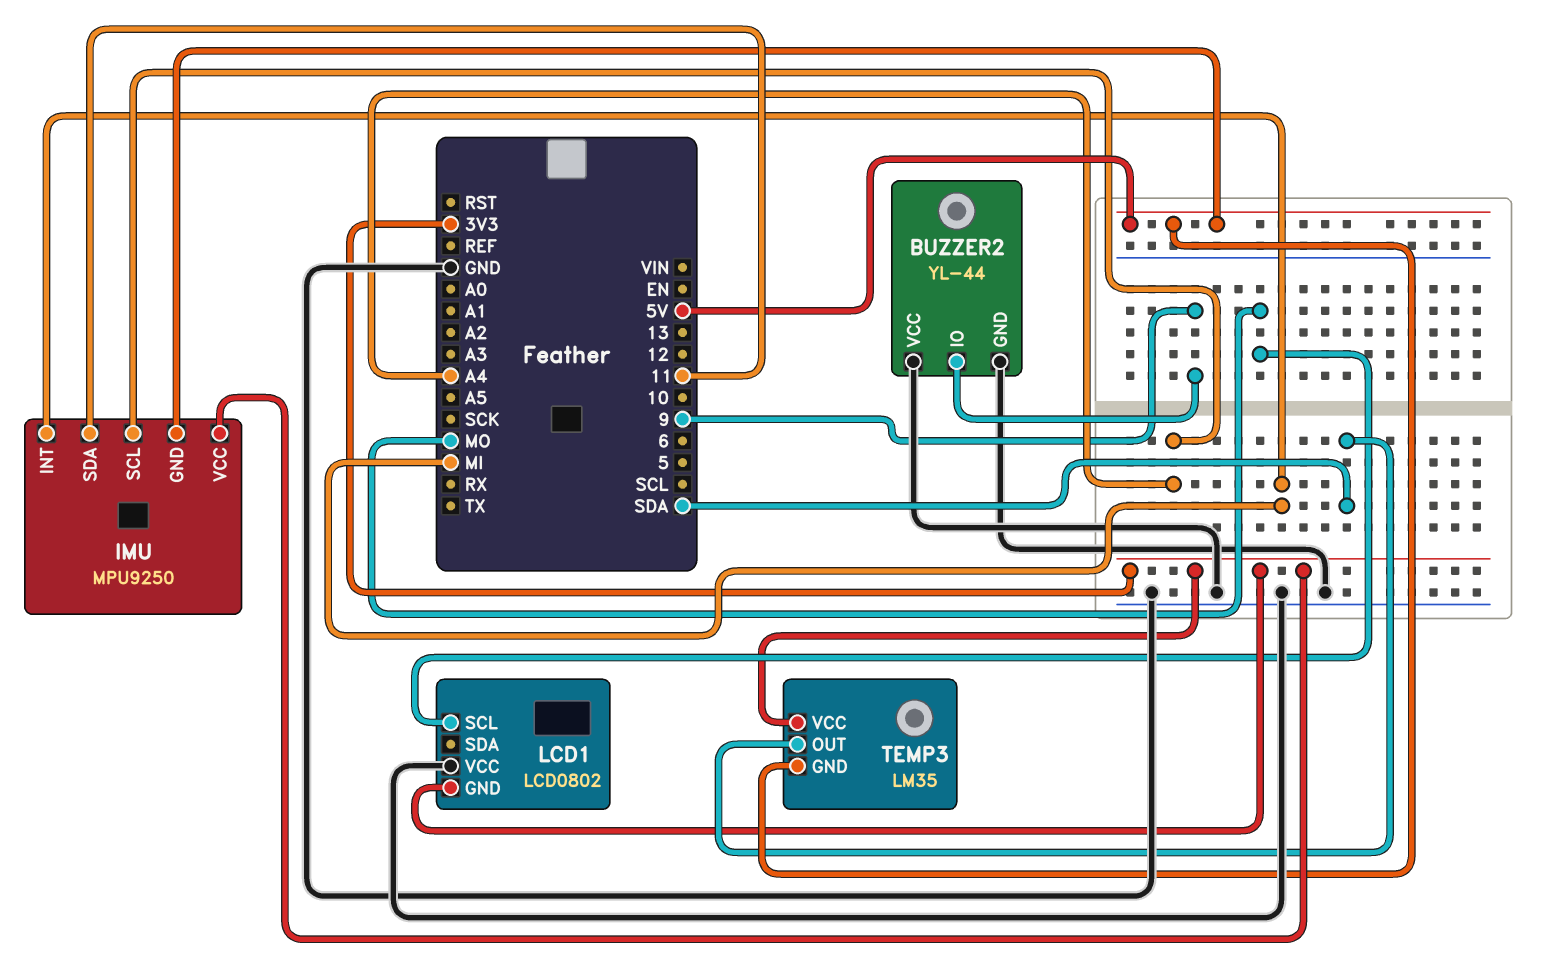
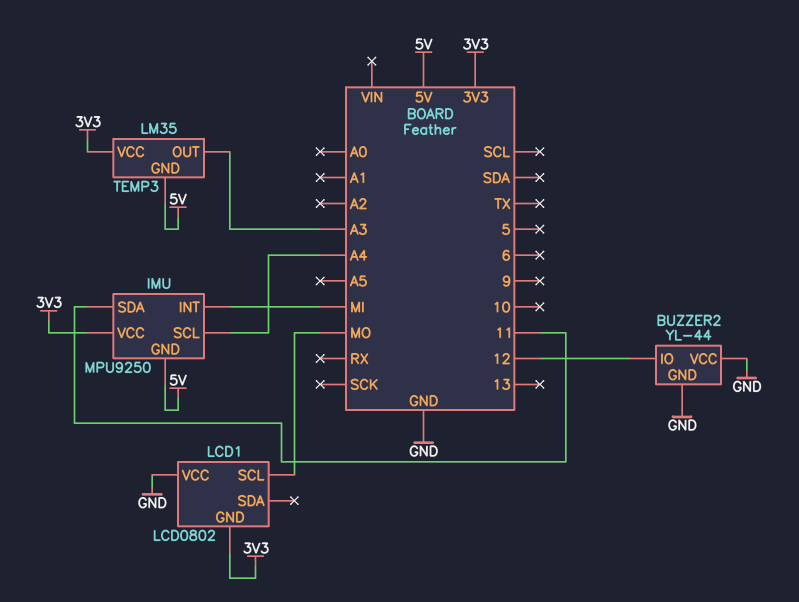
BUZZER2 pin IO: 9 -> 12
TEMP3 pin OUT: SDA -> A3

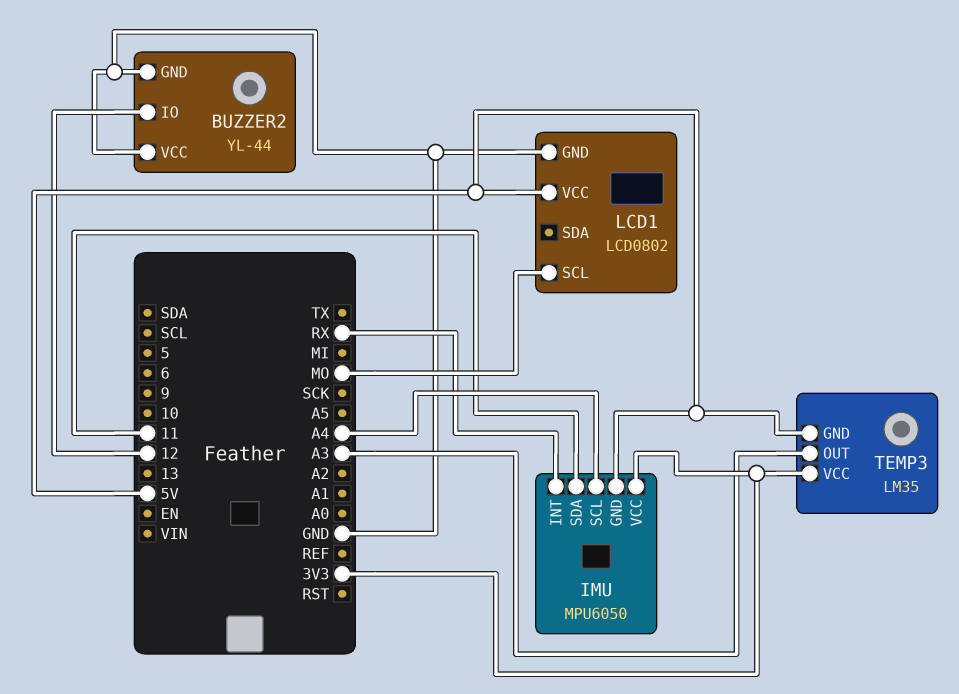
IMU: MPU9250 -> MPU6050
IMU pin INT: MI -> RX
LCD1 pin GND: 3V3 -> GND
LCD1 pin VCC: GND -> 5V

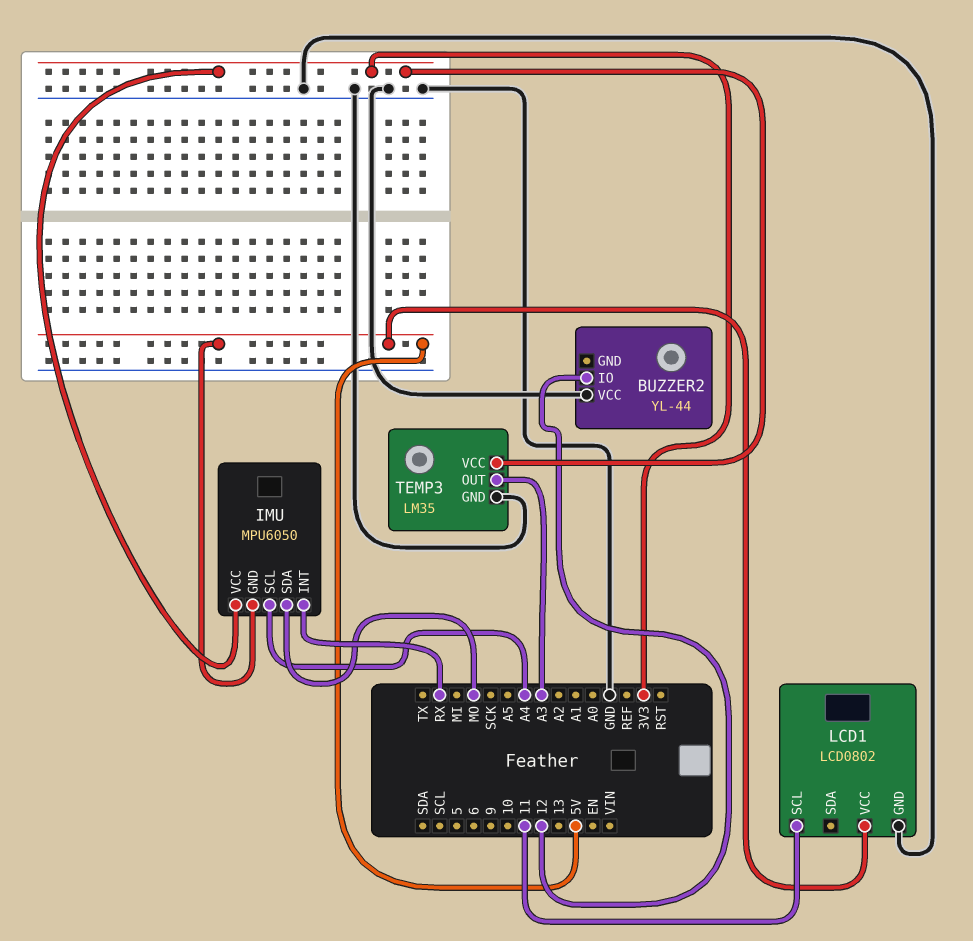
BUZZER2 pin GND: GND -> none
IMU pin SDA: 11 -> MO
LCD1 pin SCL: MO -> 11
TEMP3 pin GND: 5V -> GND

